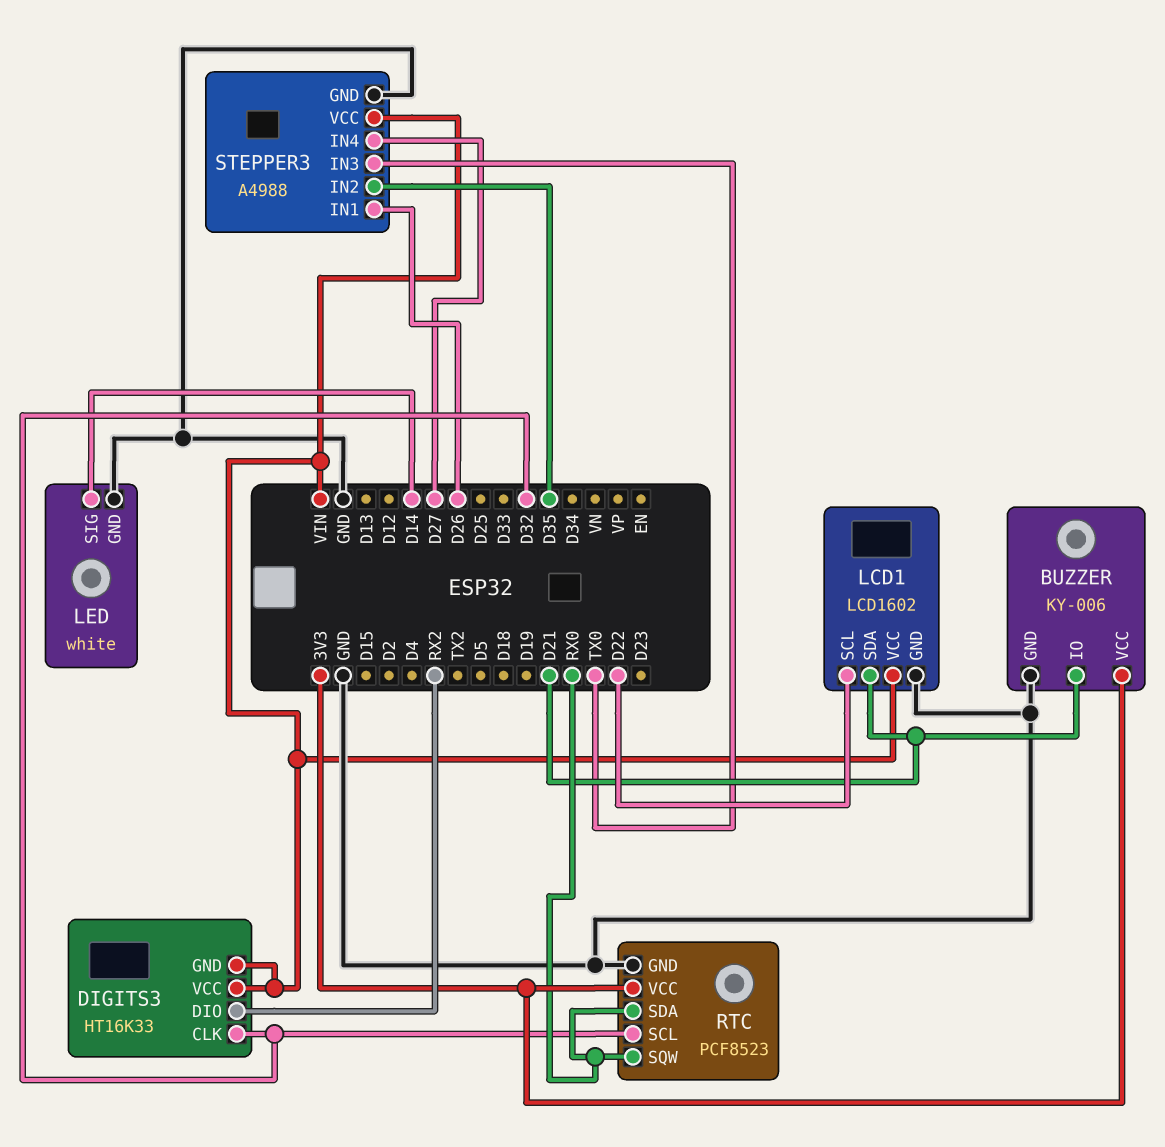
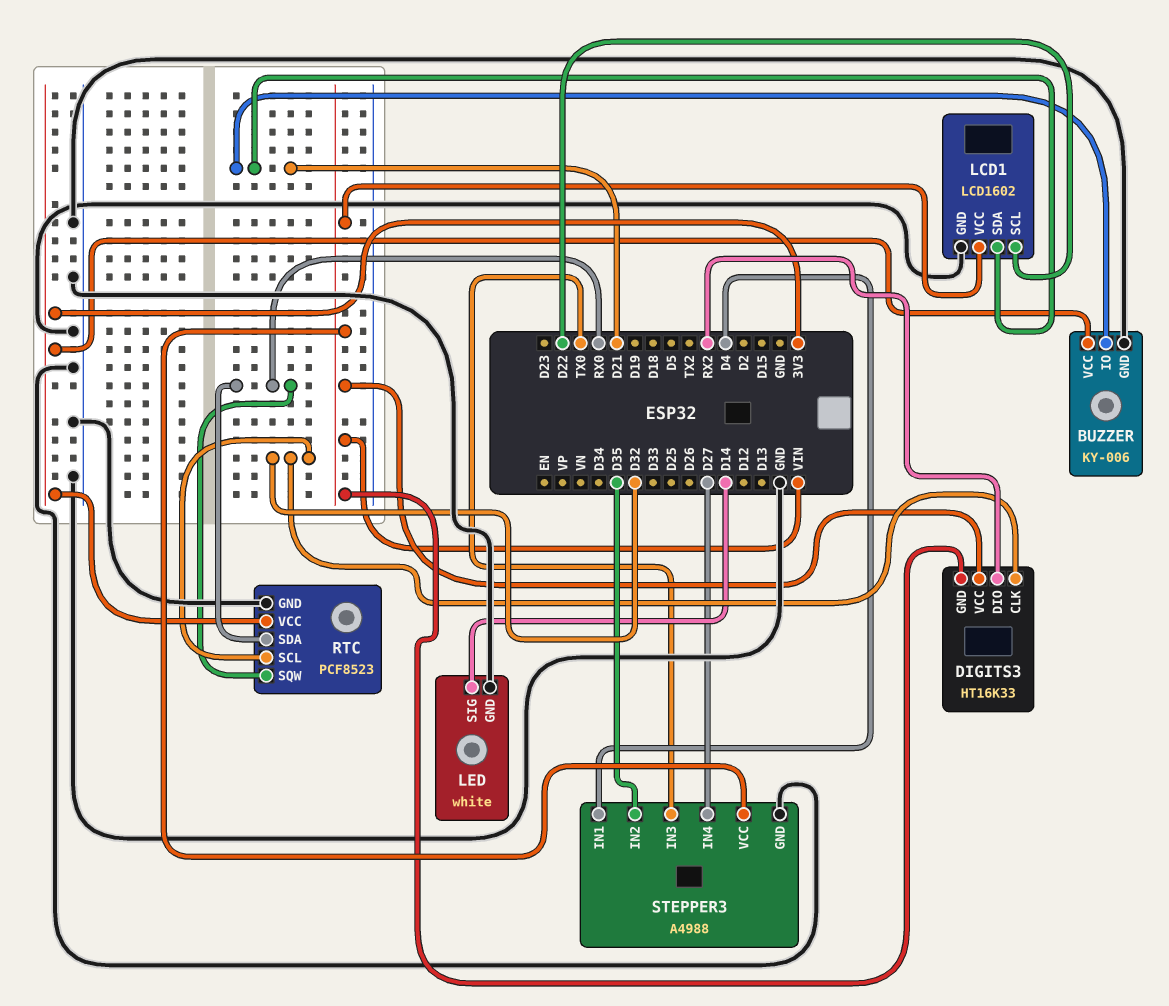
STEPPER3 pin IN1: D26 -> D4

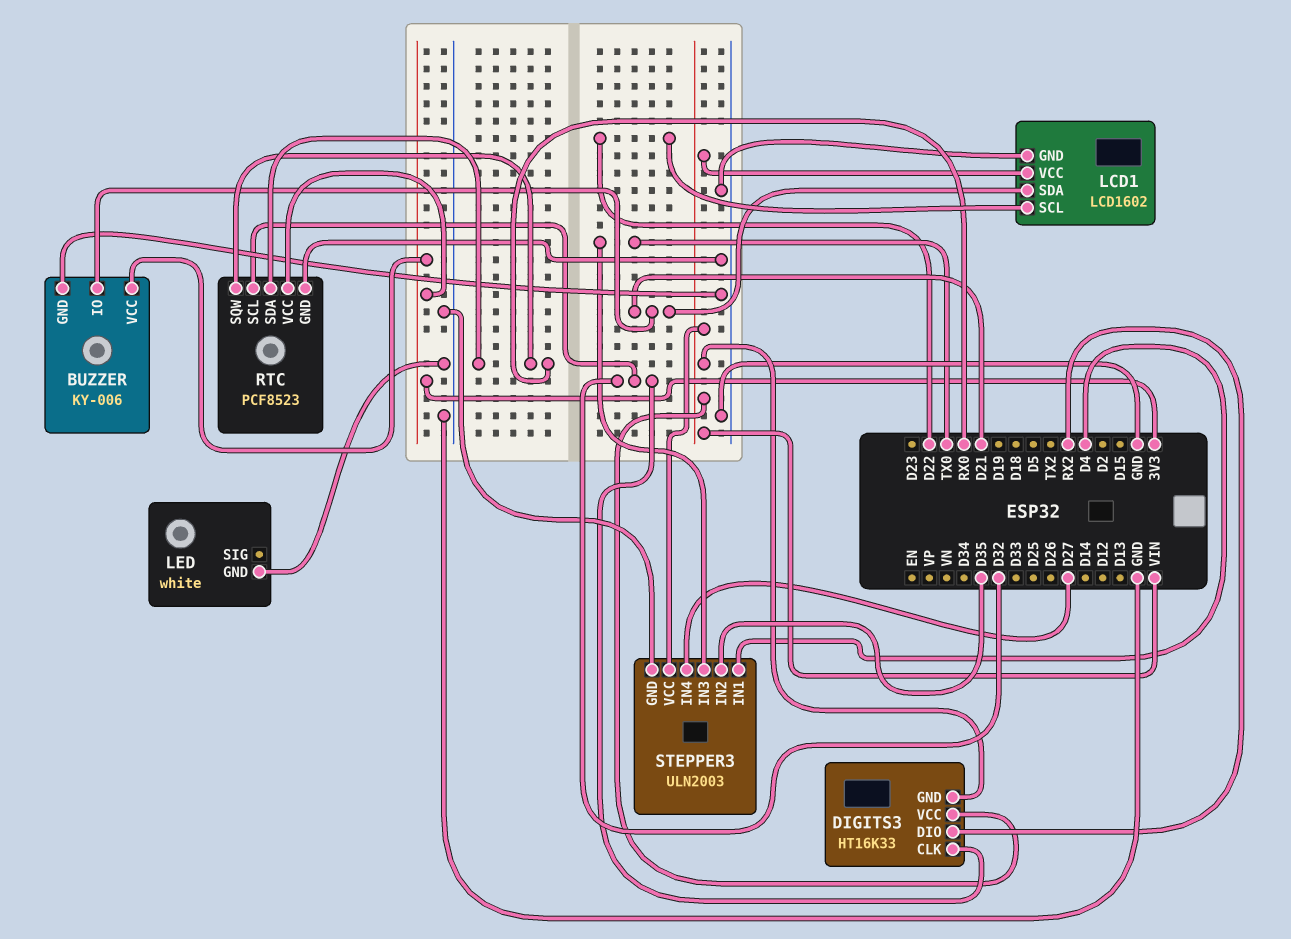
LED pin SIG: D14 -> none
STEPPER3: A4988 -> ULN2003

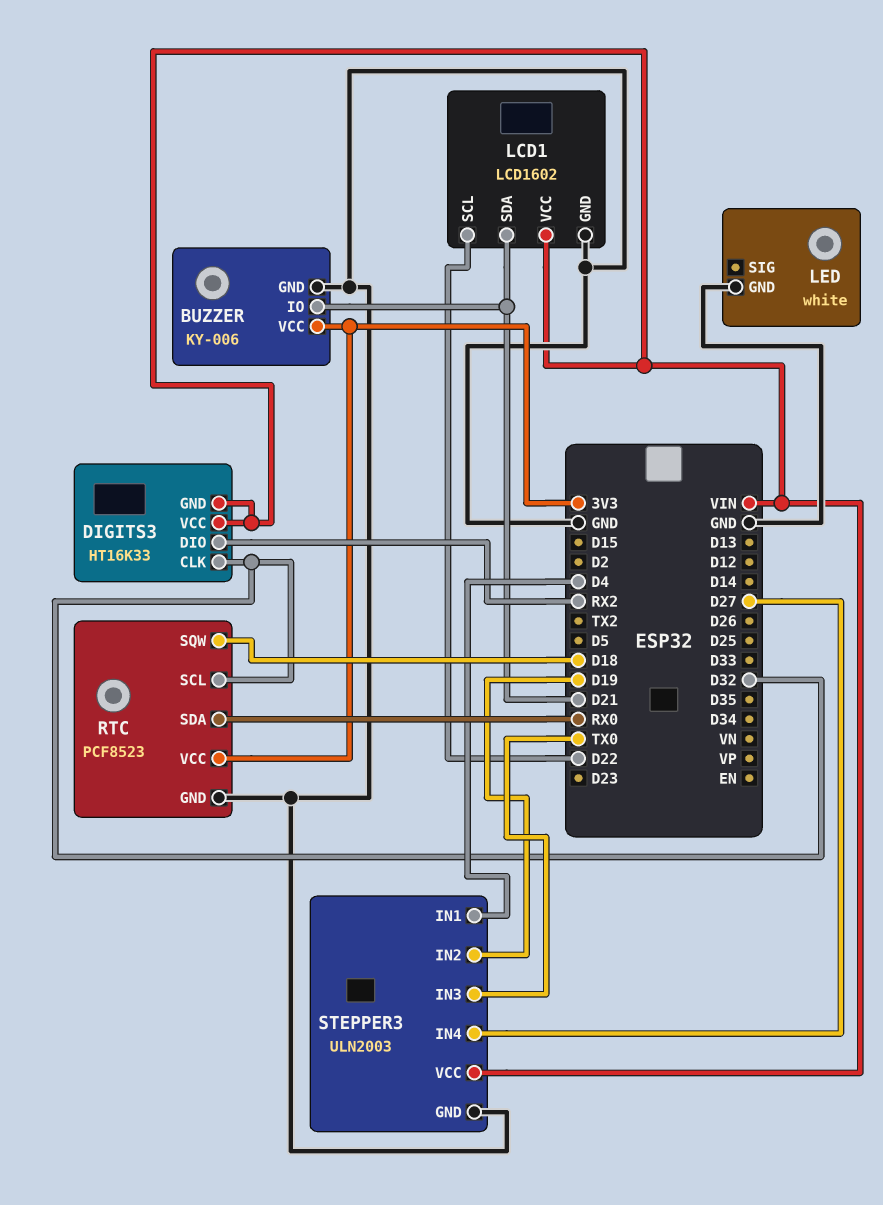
RTC pin SQW: RX0 -> D18
STEPPER3 pin IN2: D35 -> D19

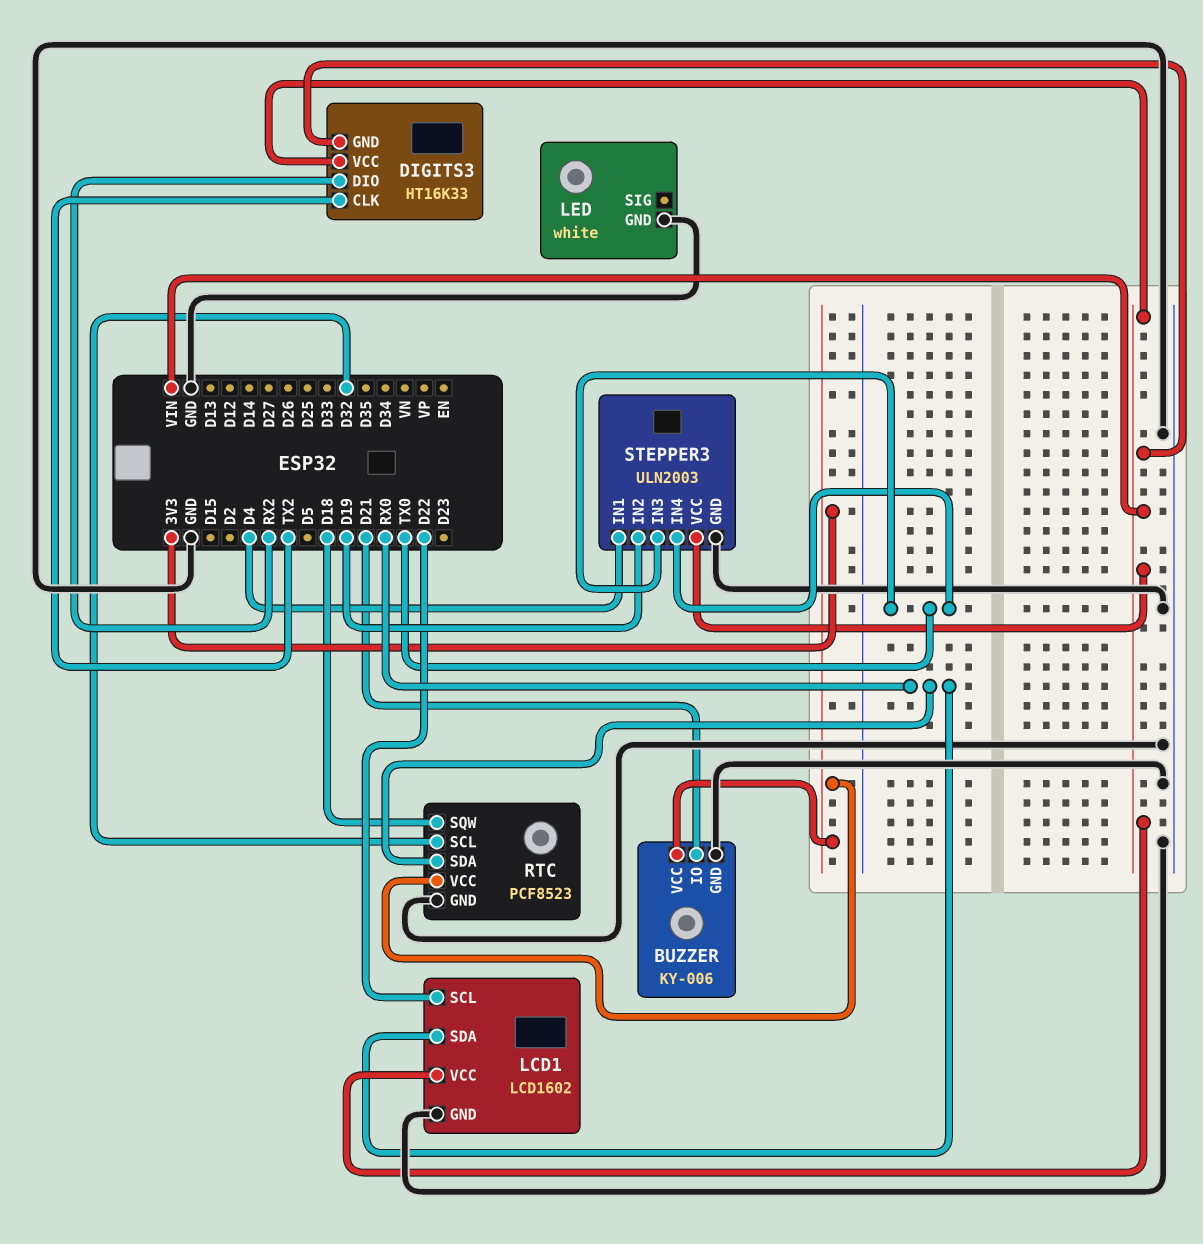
DIGITS3 pin CLK: D32 -> TX2
LCD1 pin SDA: D21 -> RX0
STEPPER3 pin IN4: D27 -> TX0

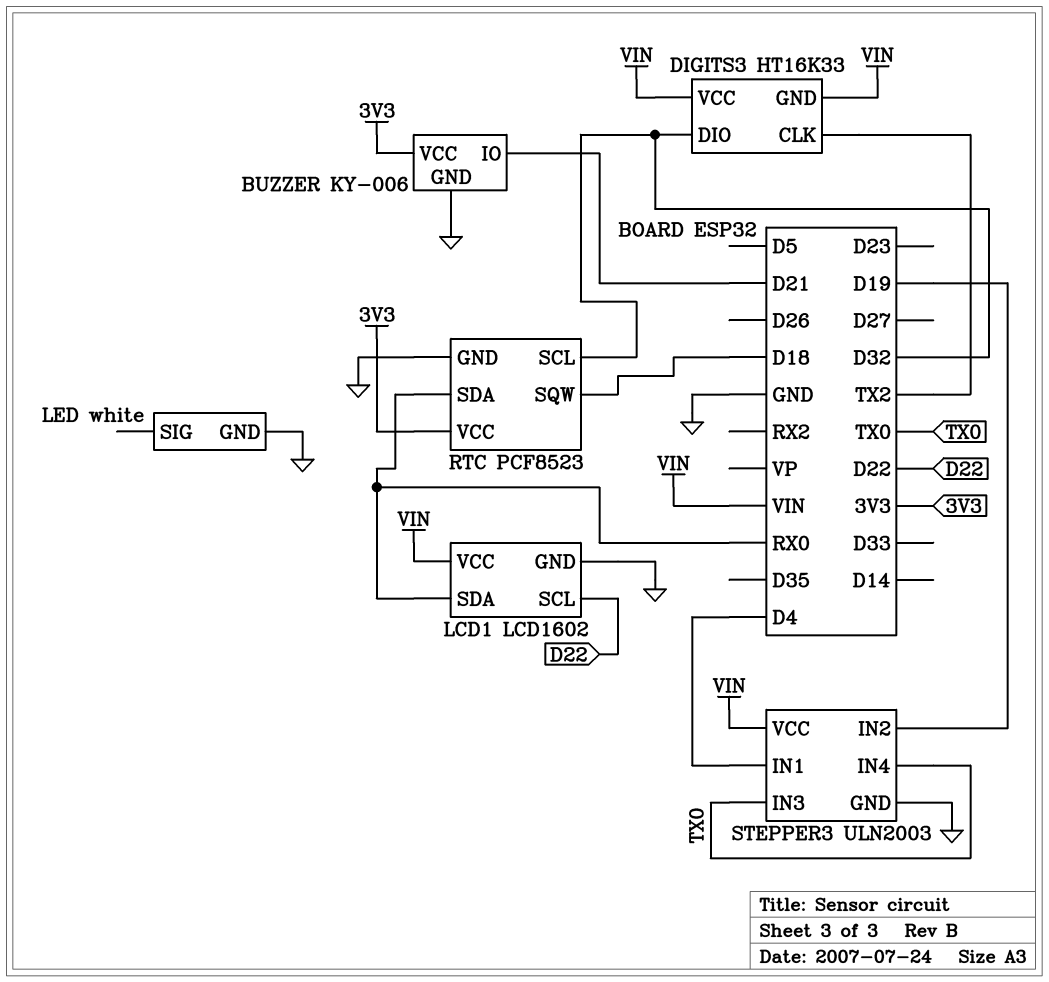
DIGITS3 pin DIO: RX2 -> D32

